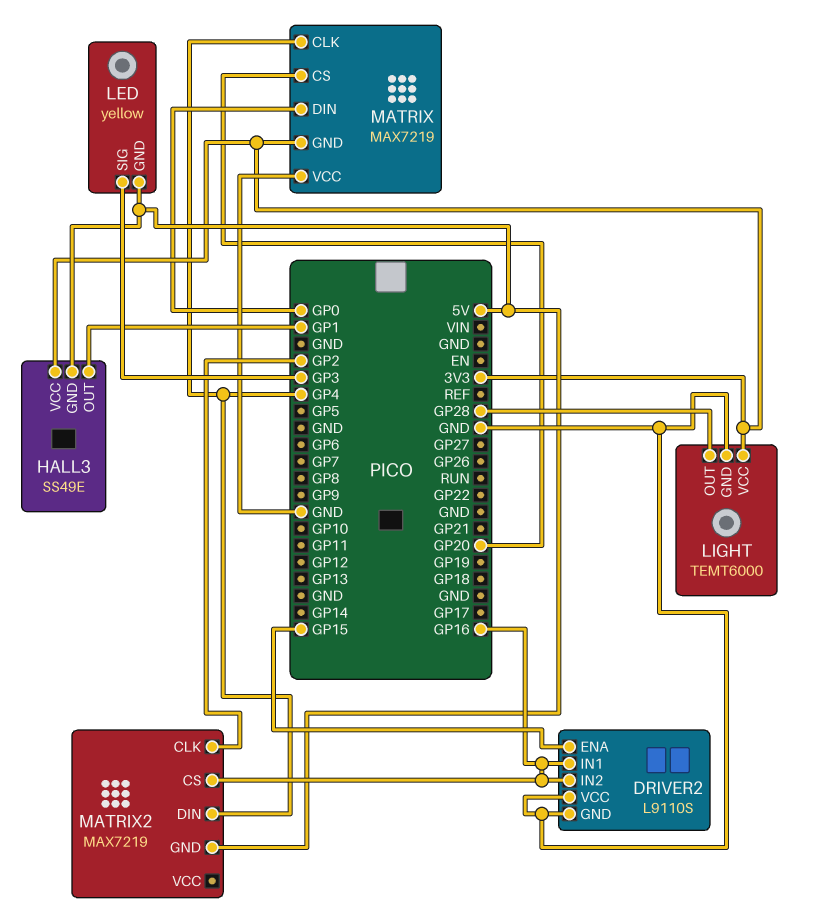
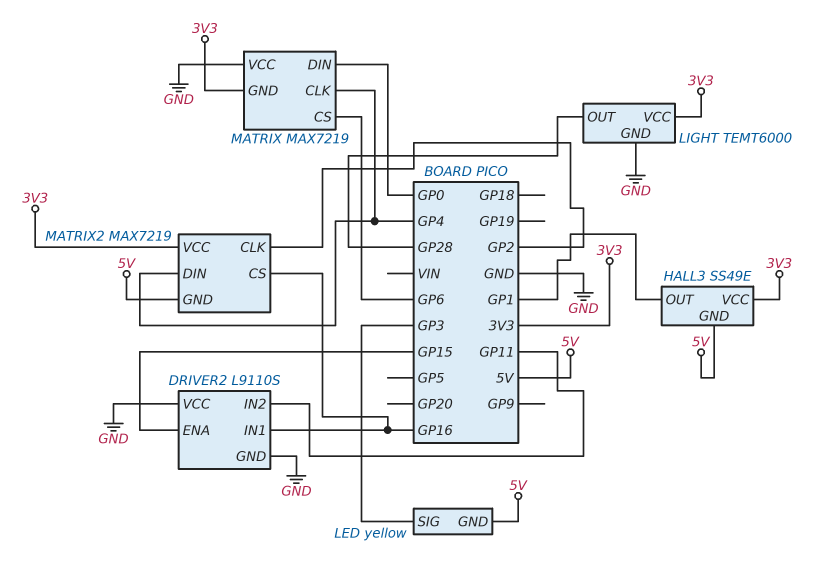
DRIVER2 pin IN2: GP16 -> GP11
MATRIX pin CS: GP20 -> GP6
MATRIX2 pin VCC: none -> 3V3

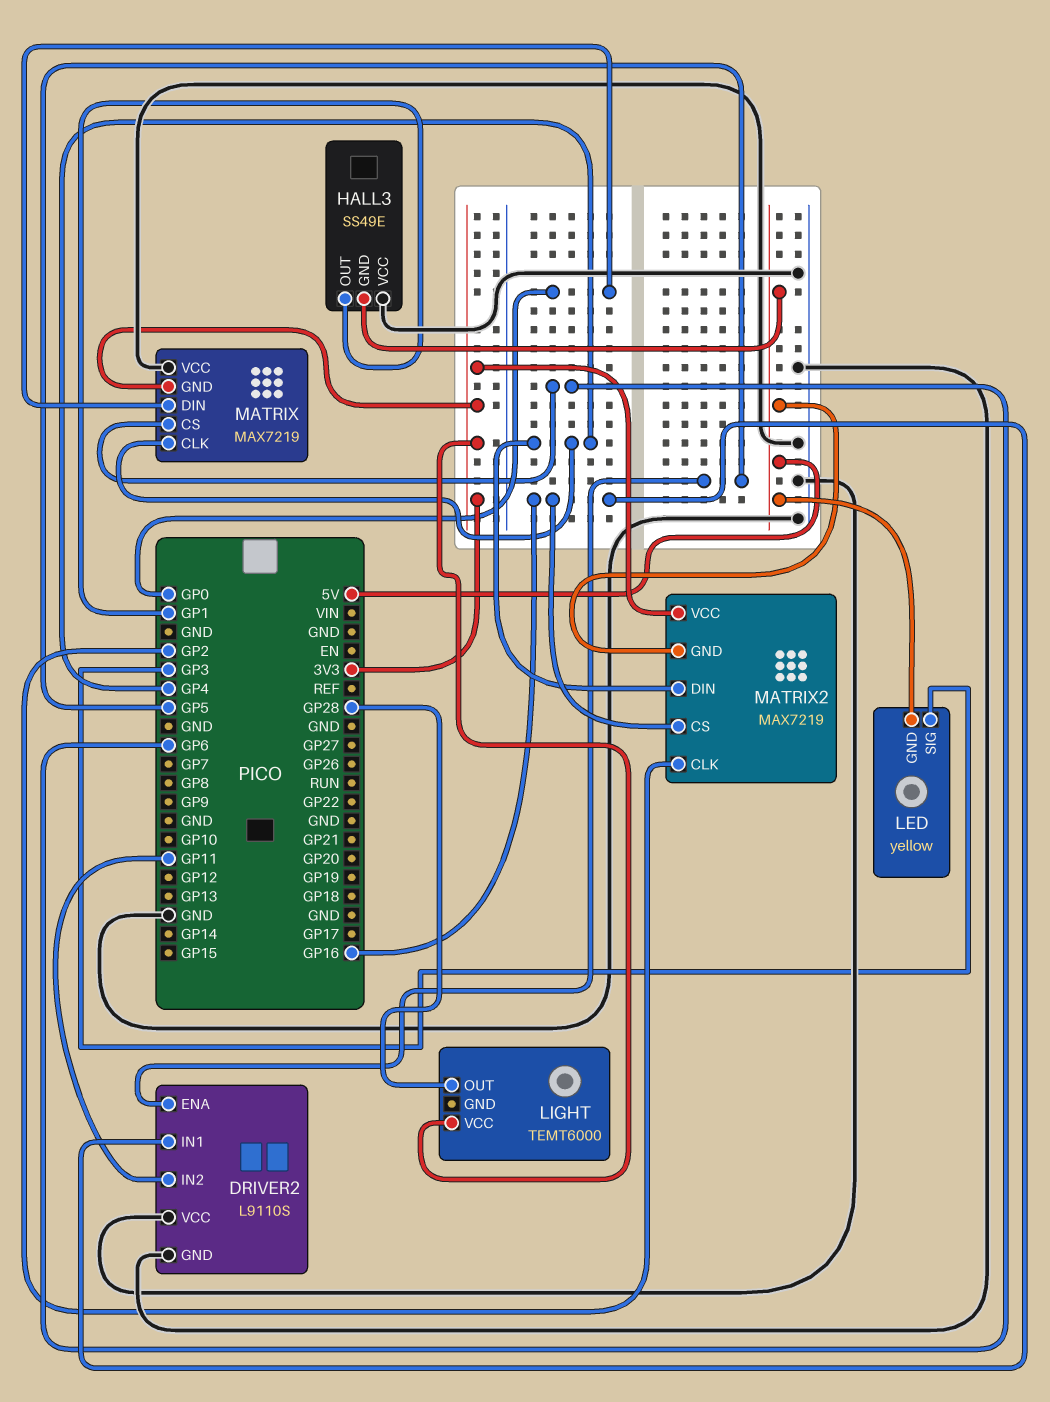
DRIVER2 pin ENA: GP15 -> GP5
HALL3 pin VCC: 3V3 -> GND
LIGHT pin GND: GND -> none

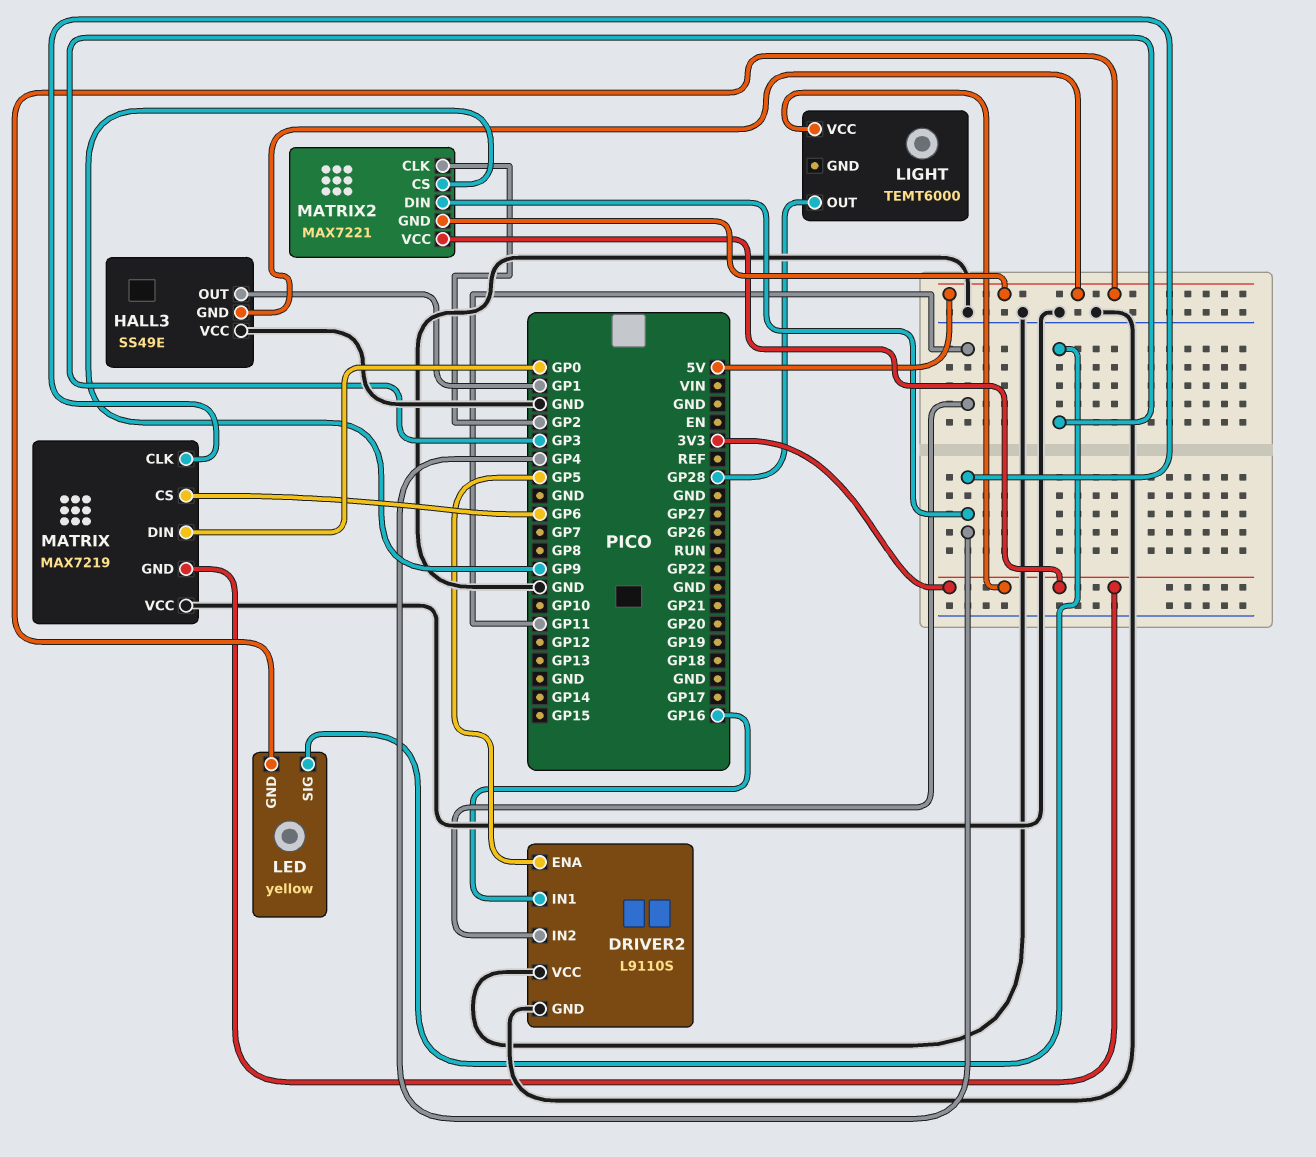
MATRIX2: MAX7219 -> MAX7221
MATRIX2 pin CS: GP16 -> GP9

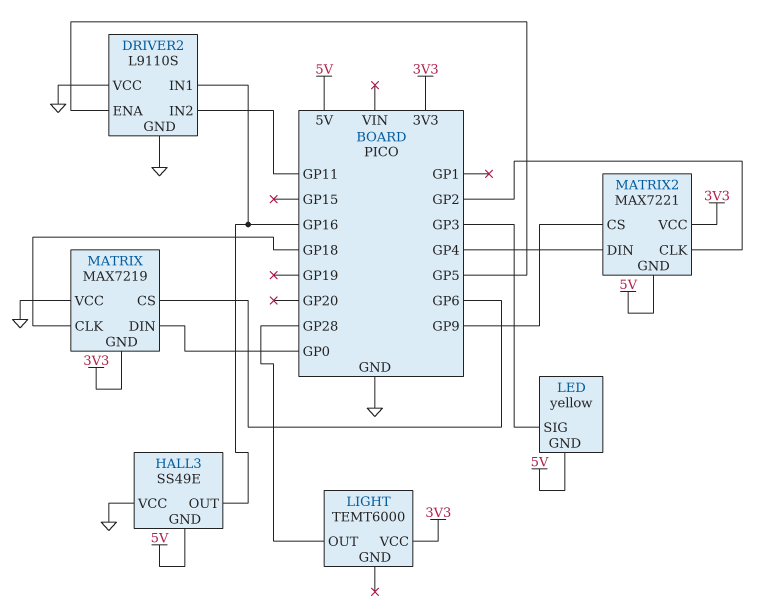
HALL3 pin OUT: GP1 -> GP16
MATRIX pin CLK: GP4 -> GP18

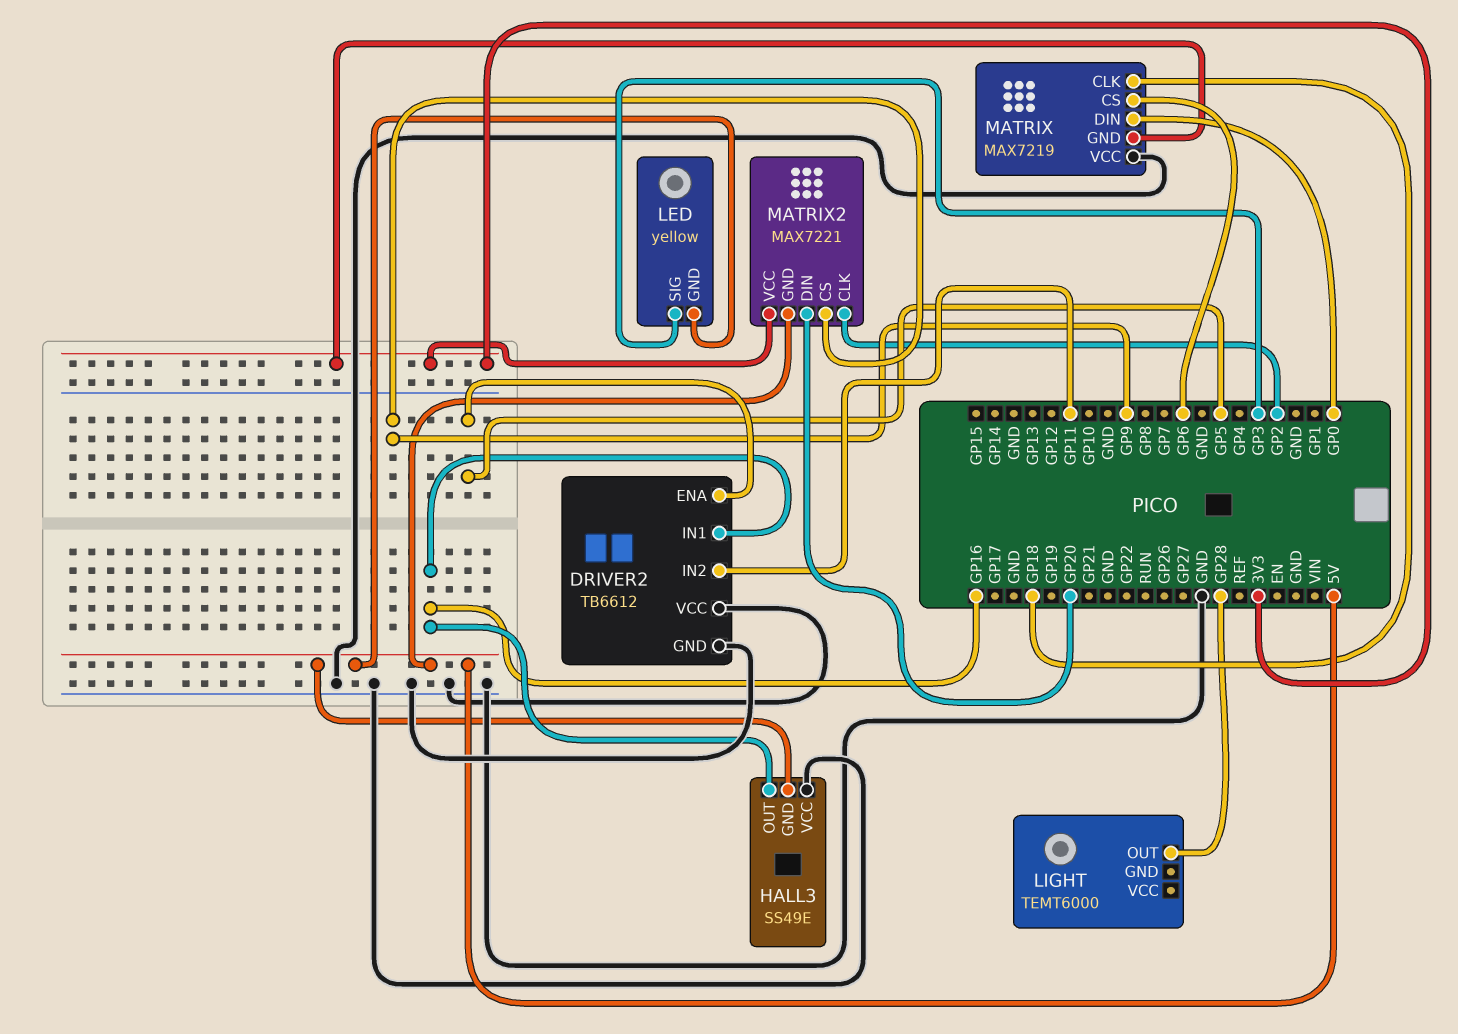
DRIVER2: L9110S -> TB6612
LIGHT pin VCC: 3V3 -> none
MATRIX2 pin DIN: GP4 -> GP20

